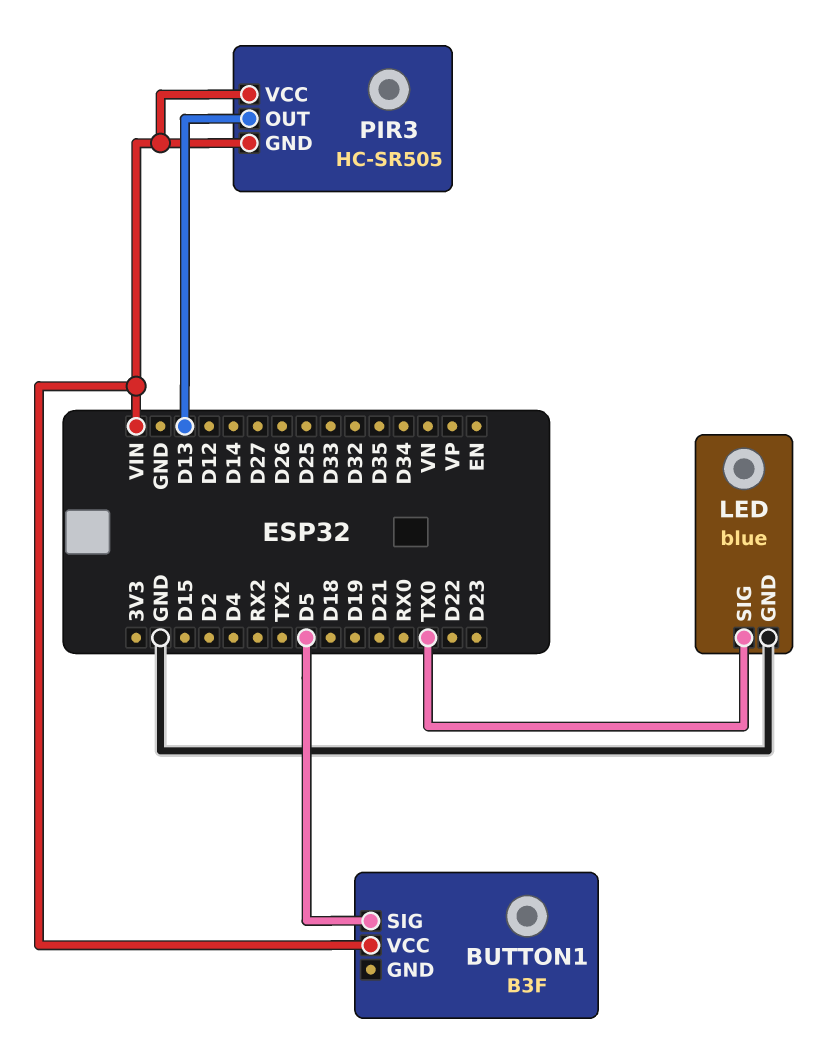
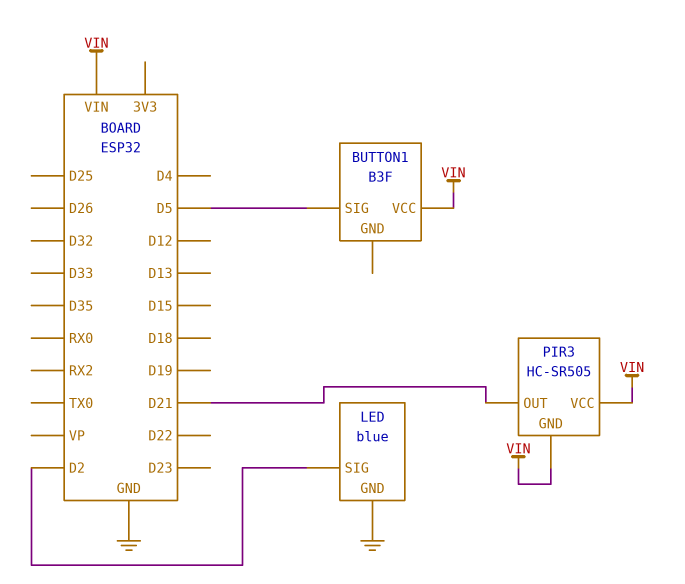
LED pin SIG: TX0 -> D2
PIR3 pin OUT: D13 -> D21

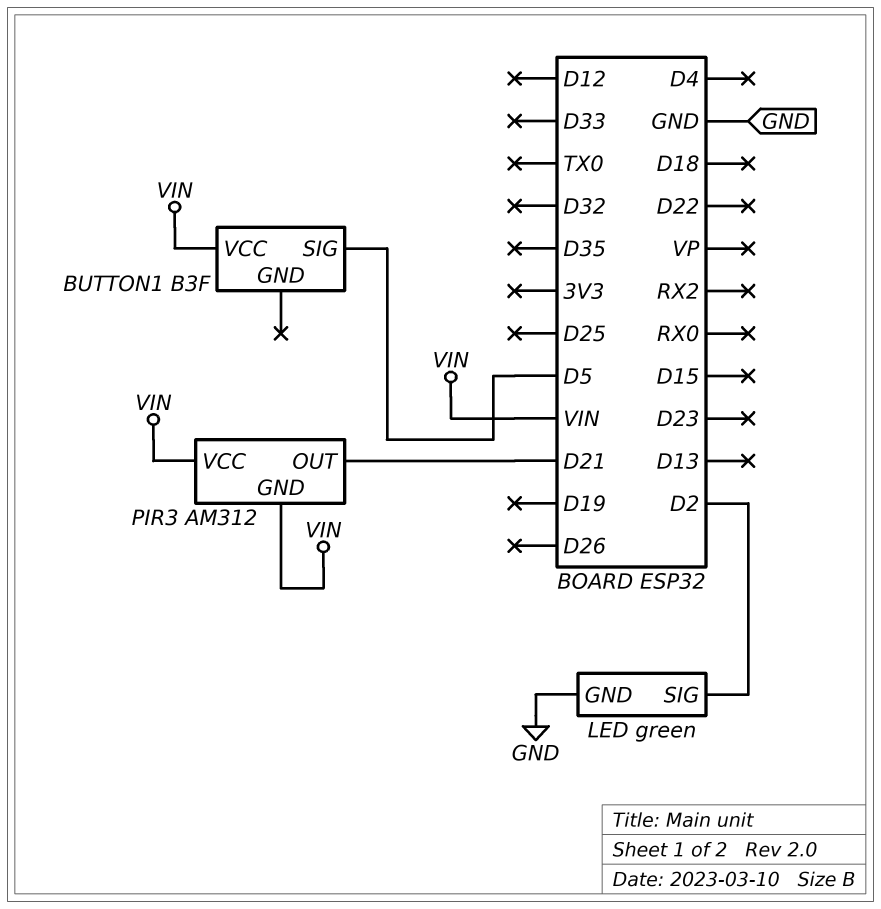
LED: blue -> green
PIR3: HC-SR505 -> AM312

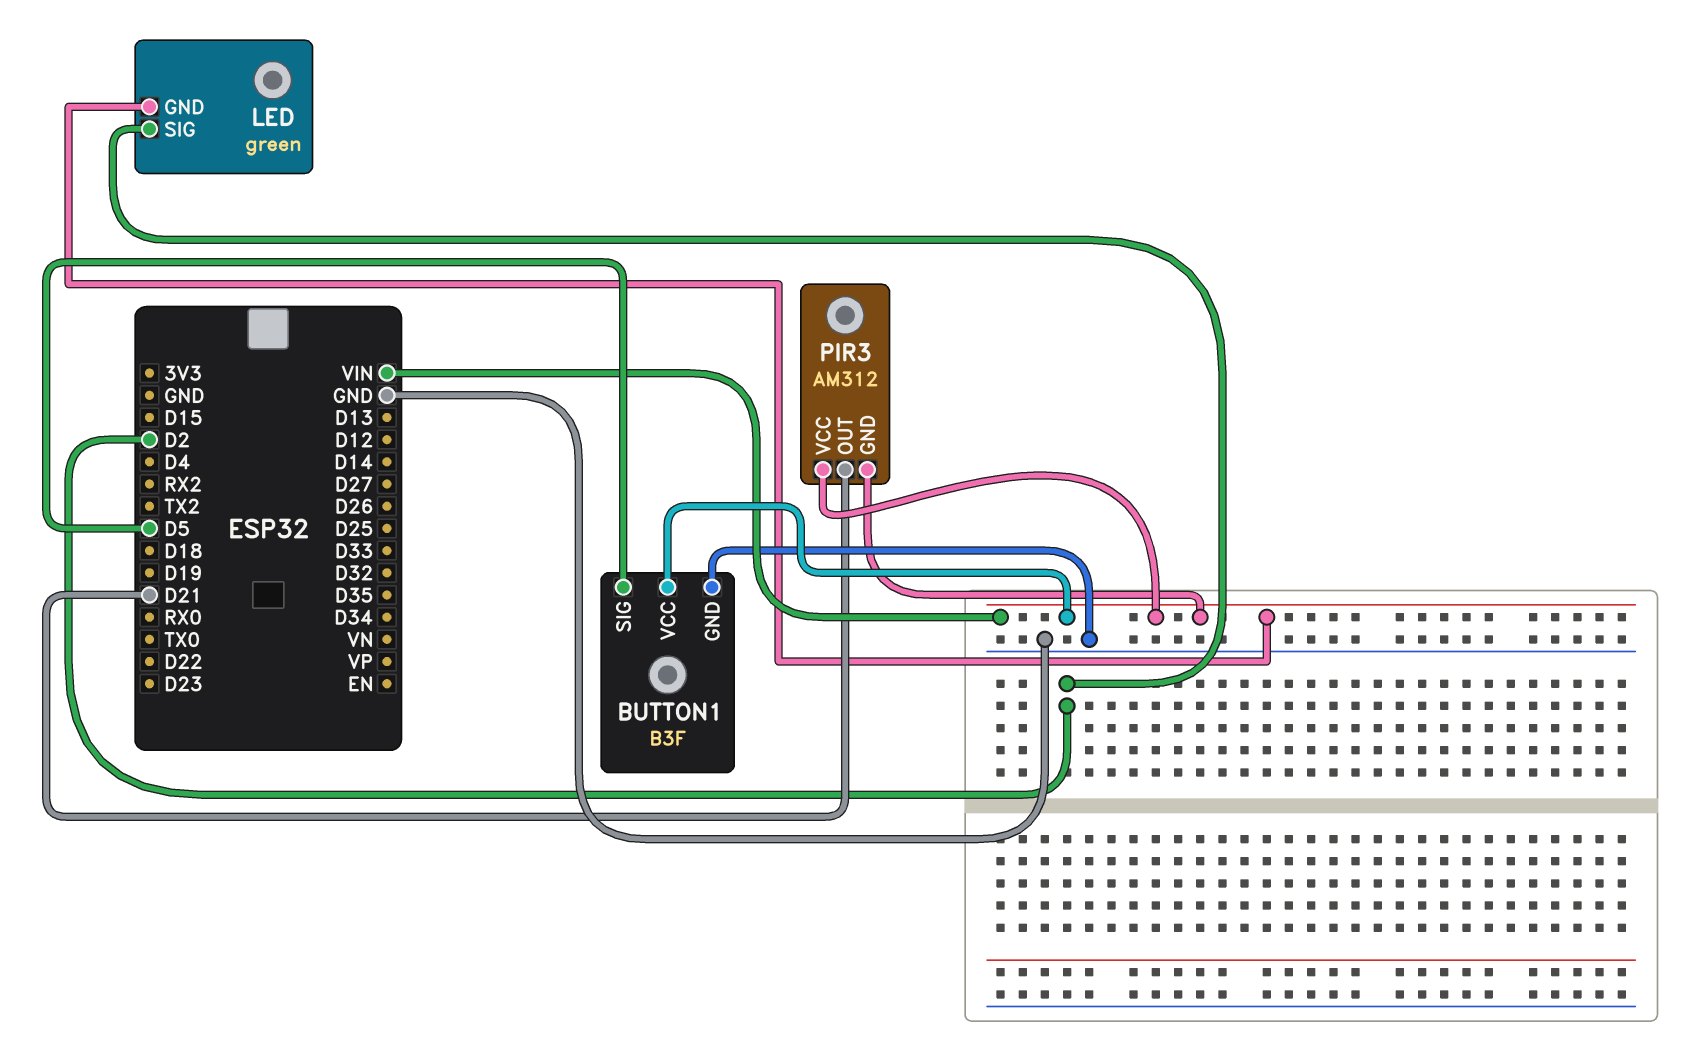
BUTTON1 pin GND: none -> GND
LED pin GND: GND -> VIN

